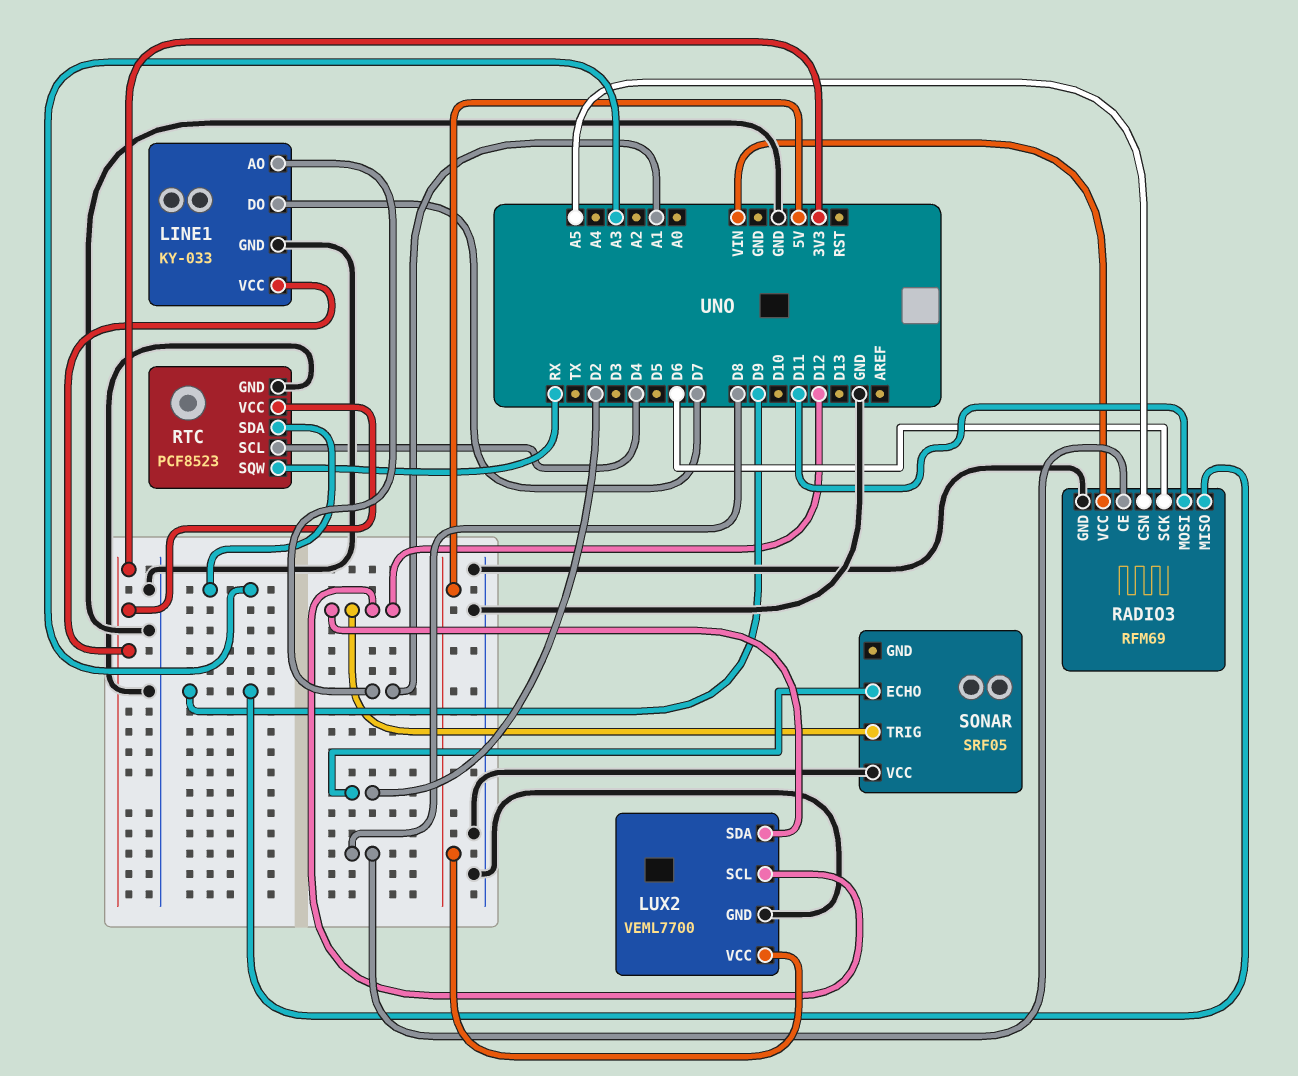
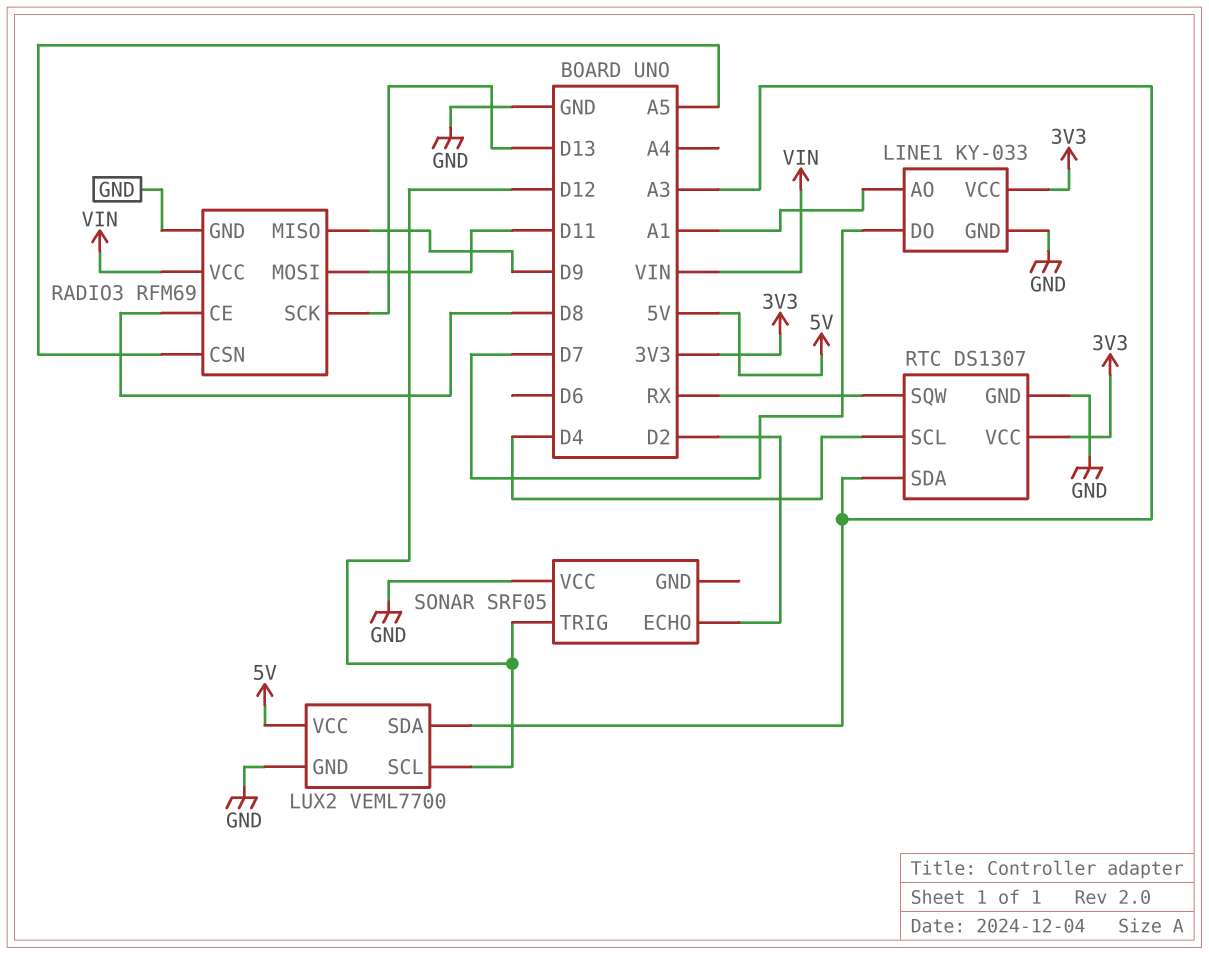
LUX2 pin SDA: D12 -> A3
RADIO3 pin SCK: D6 -> D13
RTC: PCF8523 -> DS1307

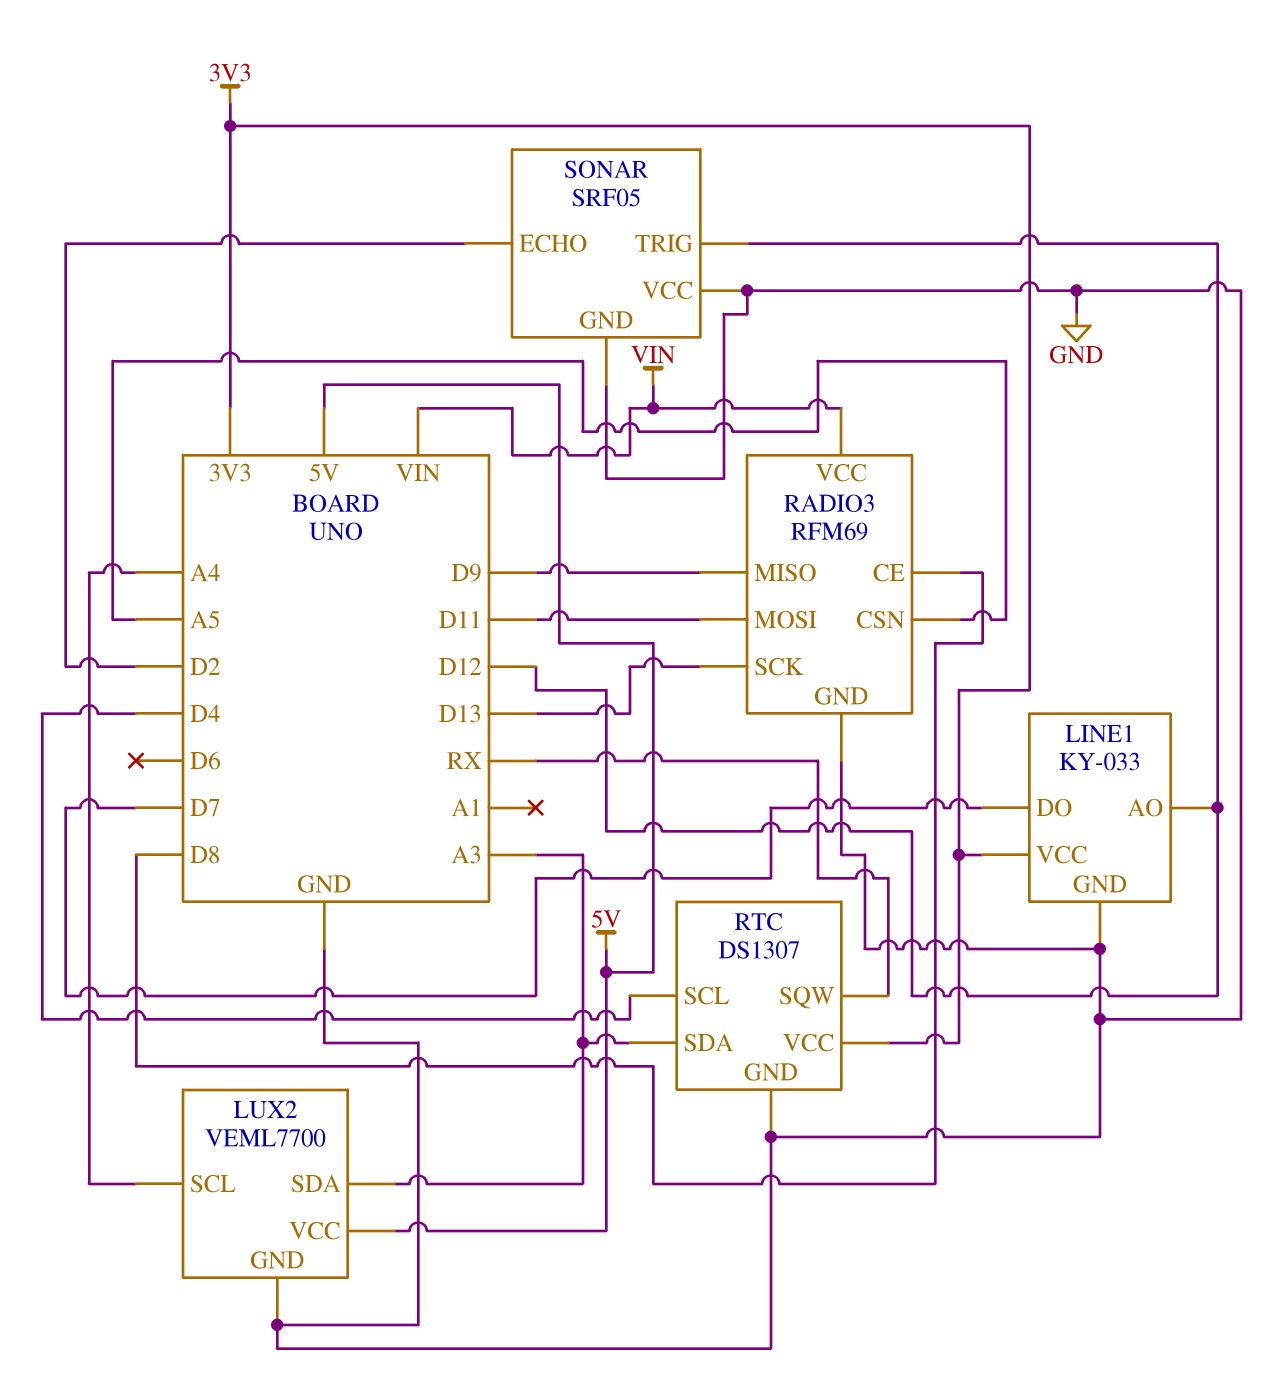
LINE1 pin AO: A1 -> D12
LUX2 pin SCL: D12 -> A4
SONAR pin GND: none -> GND

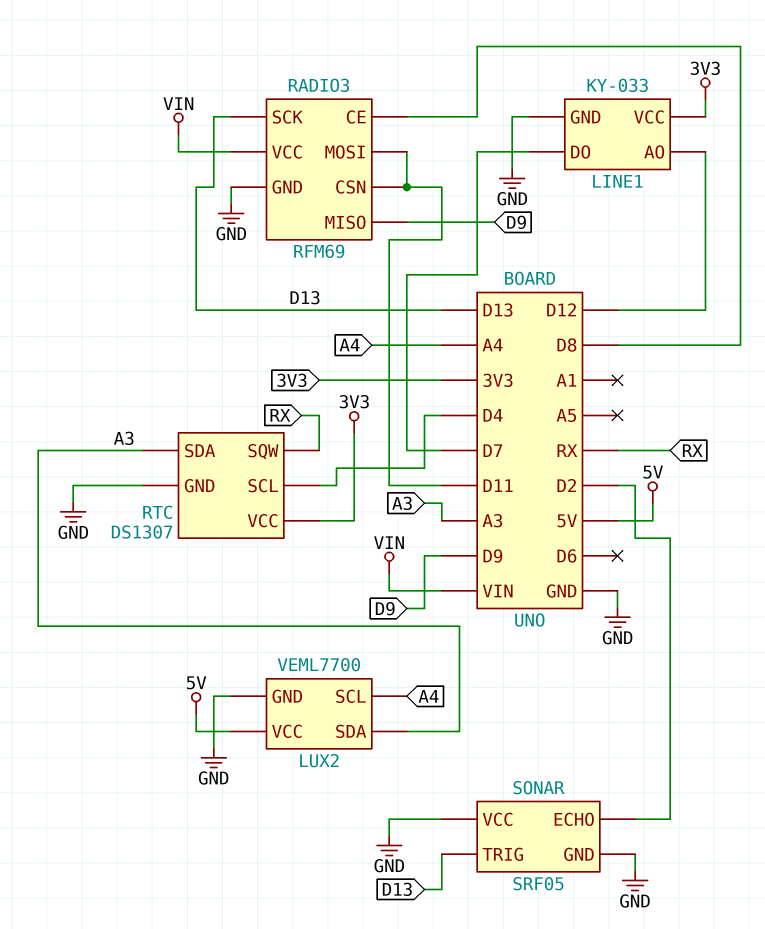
RADIO3 pin CSN: A5 -> D11
SONAR pin TRIG: D12 -> D13

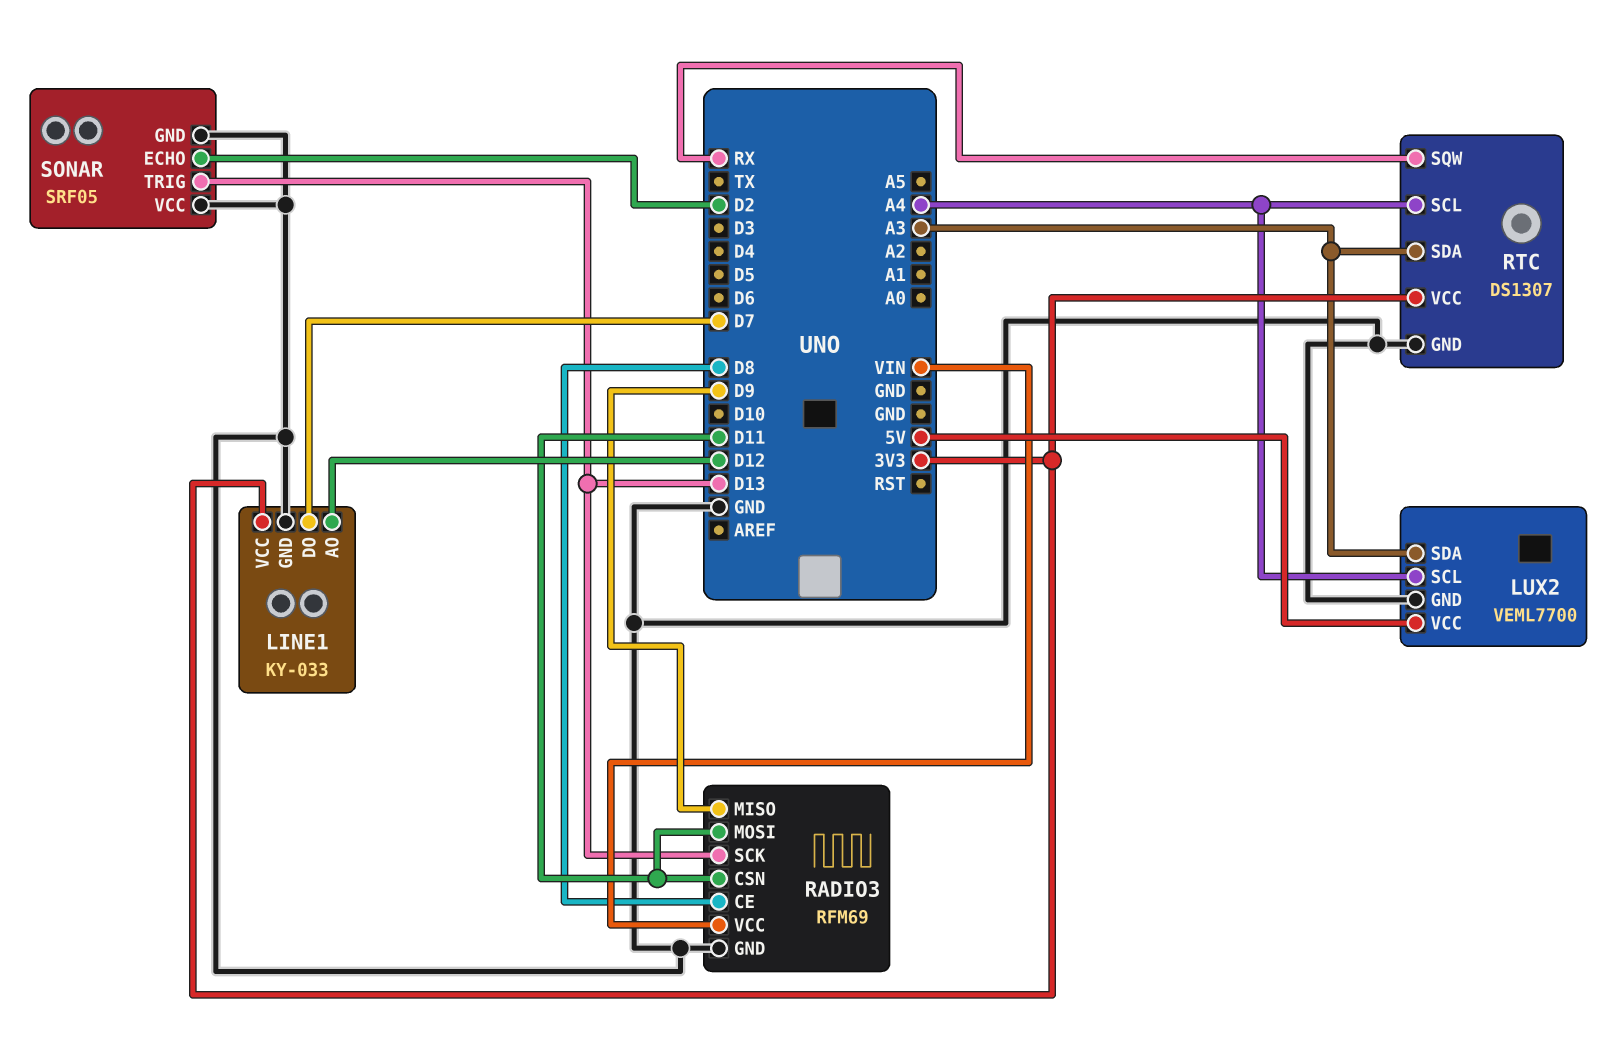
RTC pin SCL: D4 -> A4

